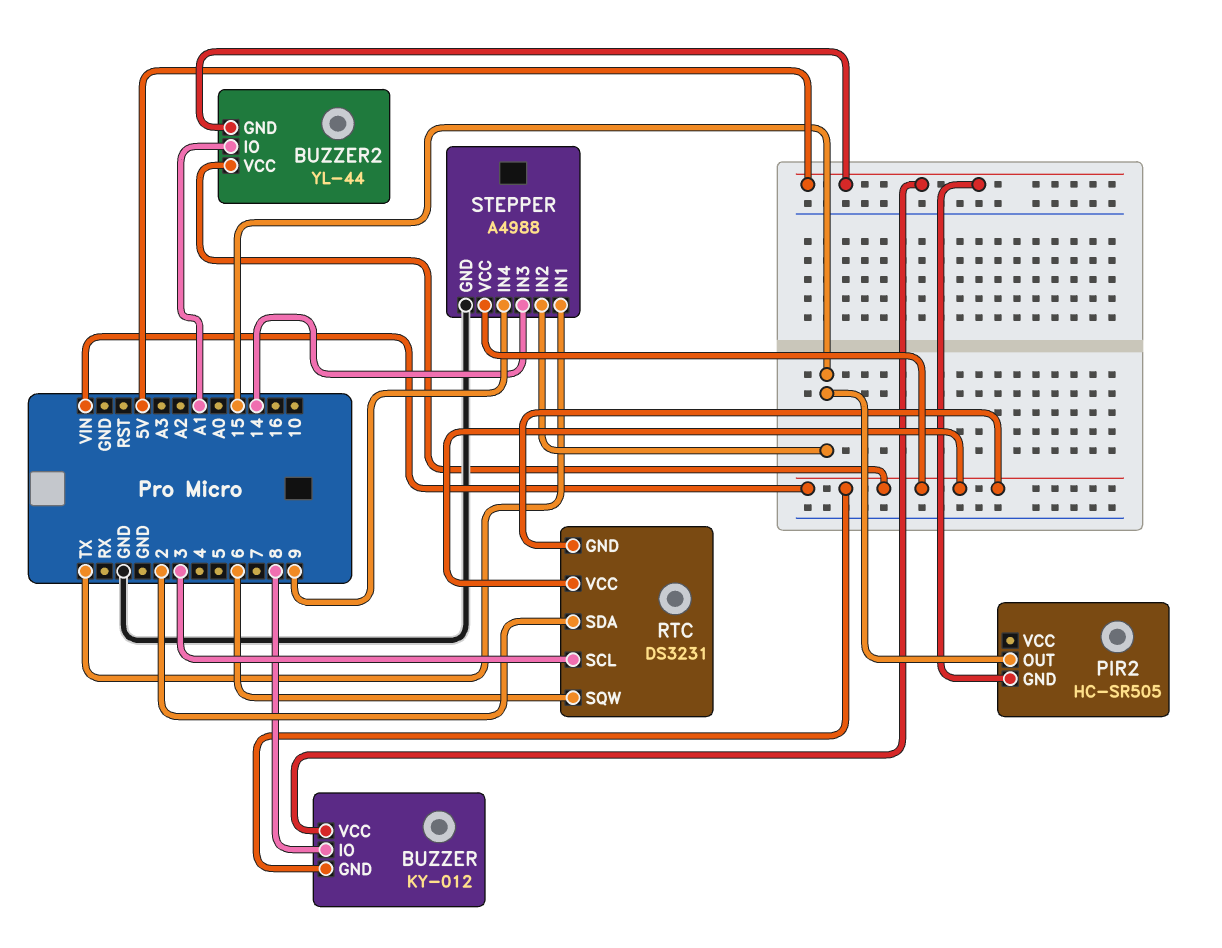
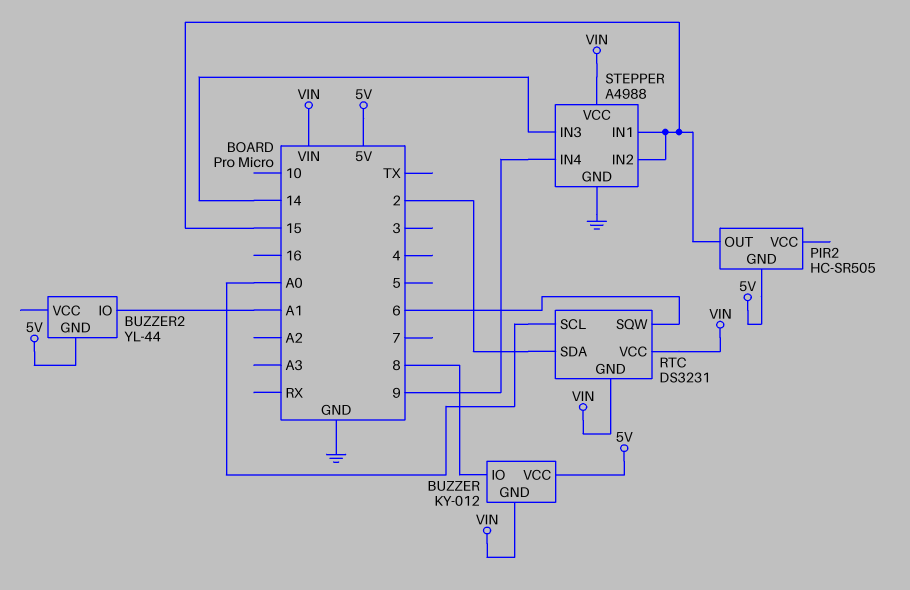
BUZZER2 pin VCC: VIN -> none
RTC pin SCL: 3 -> A0
STEPPER pin IN1: TX -> 15

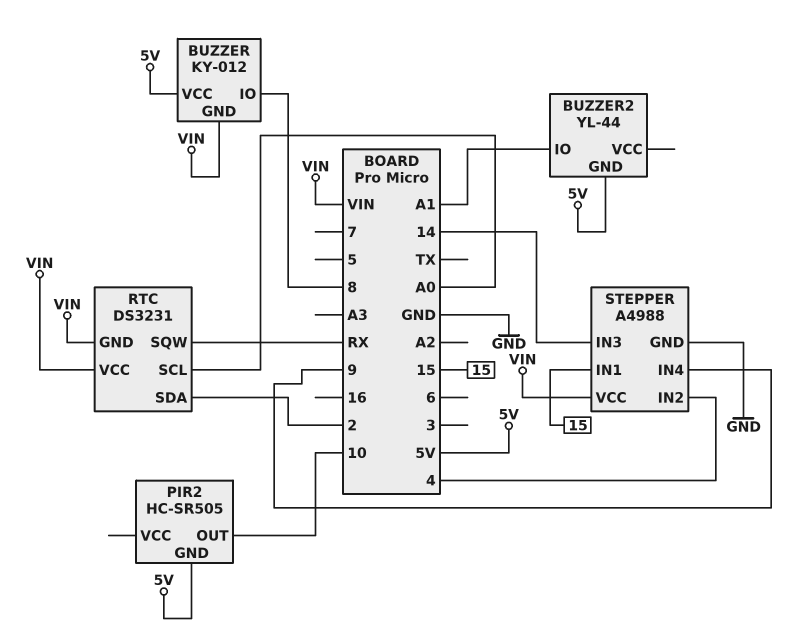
PIR2 pin OUT: 15 -> 10
RTC pin SQW: 6 -> RX
STEPPER pin IN2: 15 -> 4

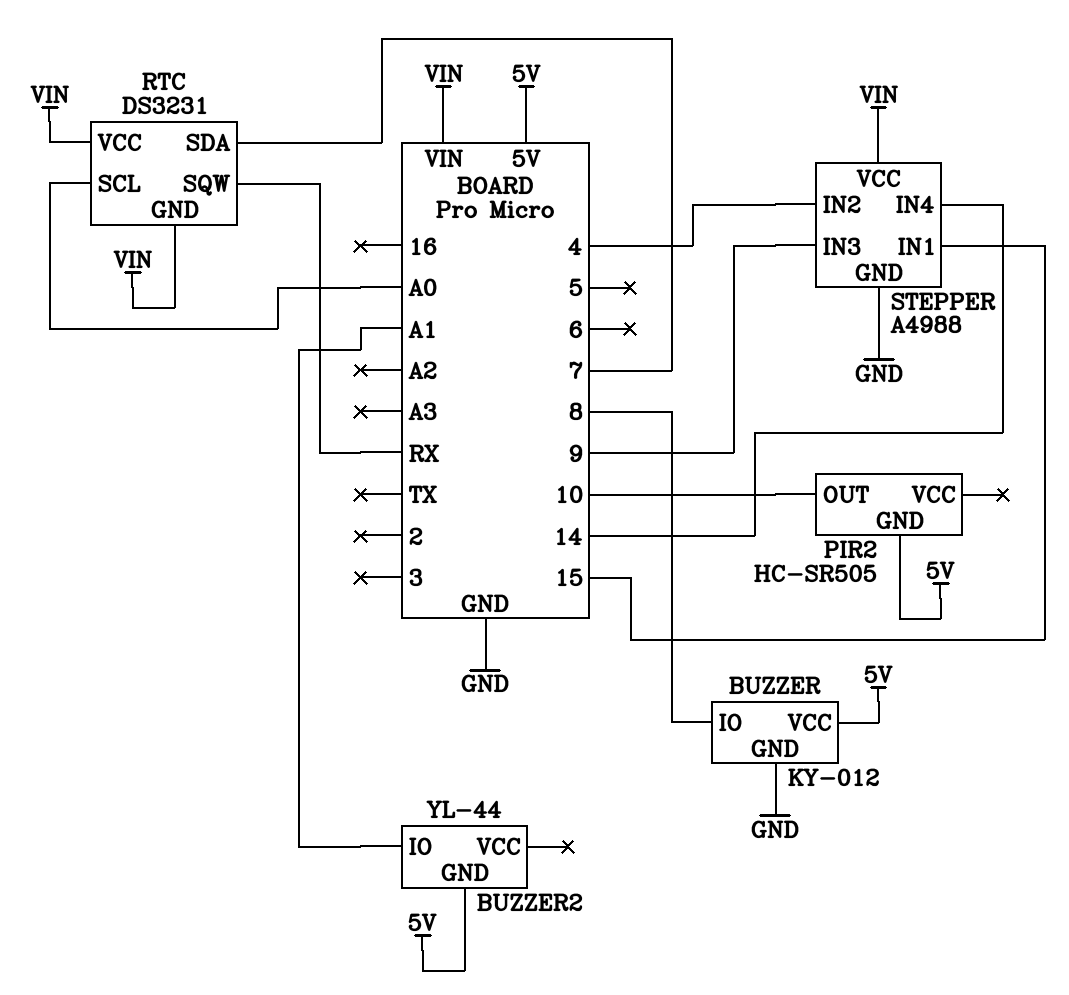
BUZZER pin GND: VIN -> GND
RTC pin SDA: 2 -> 7
STEPPER pin IN3: 14 -> 9
STEPPER pin IN4: 9 -> 14

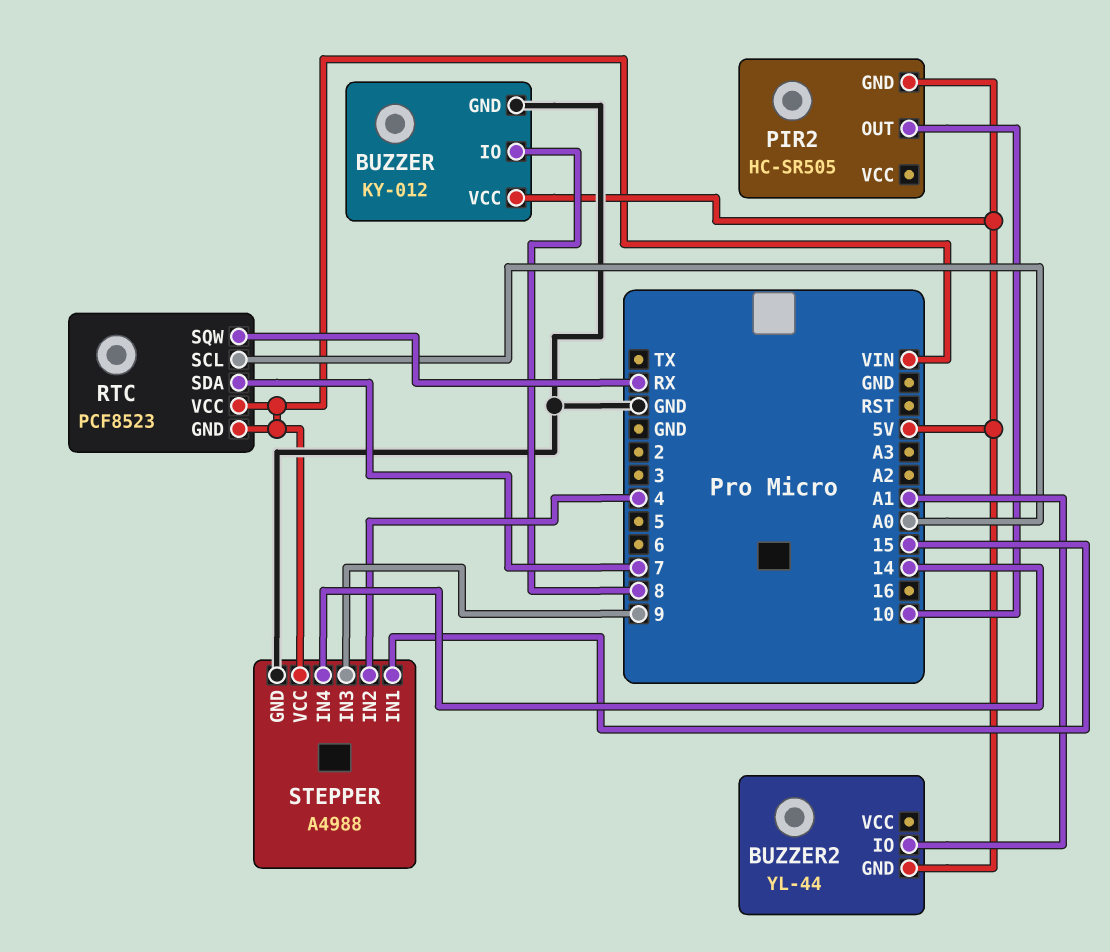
RTC: DS3231 -> PCF8523

